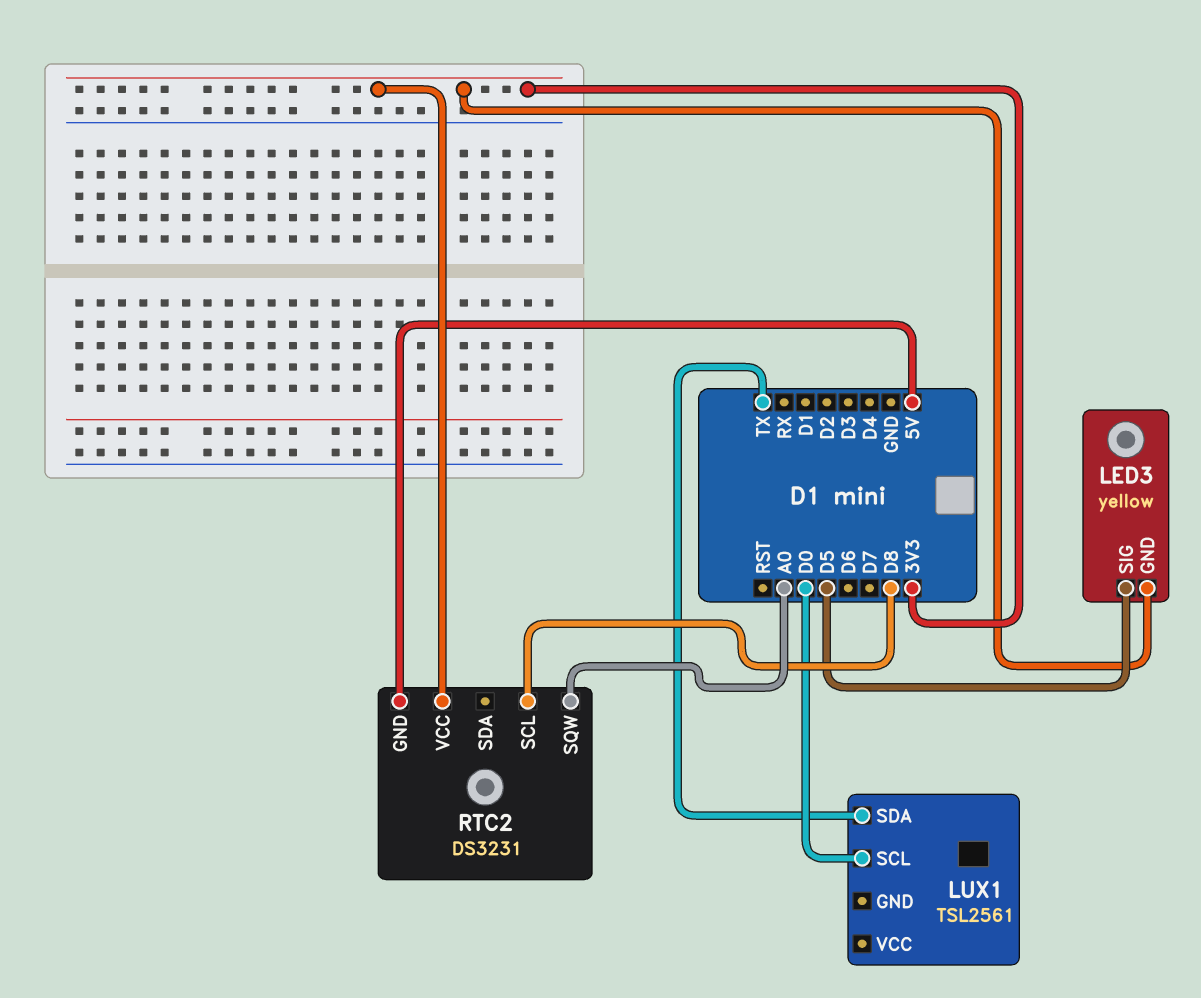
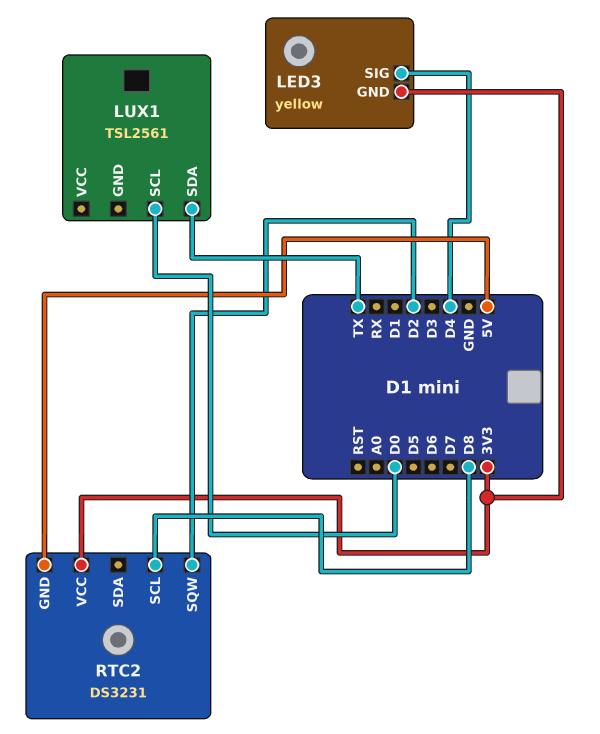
LED3 pin SIG: D5 -> D4
RTC2 pin SQW: A0 -> D2

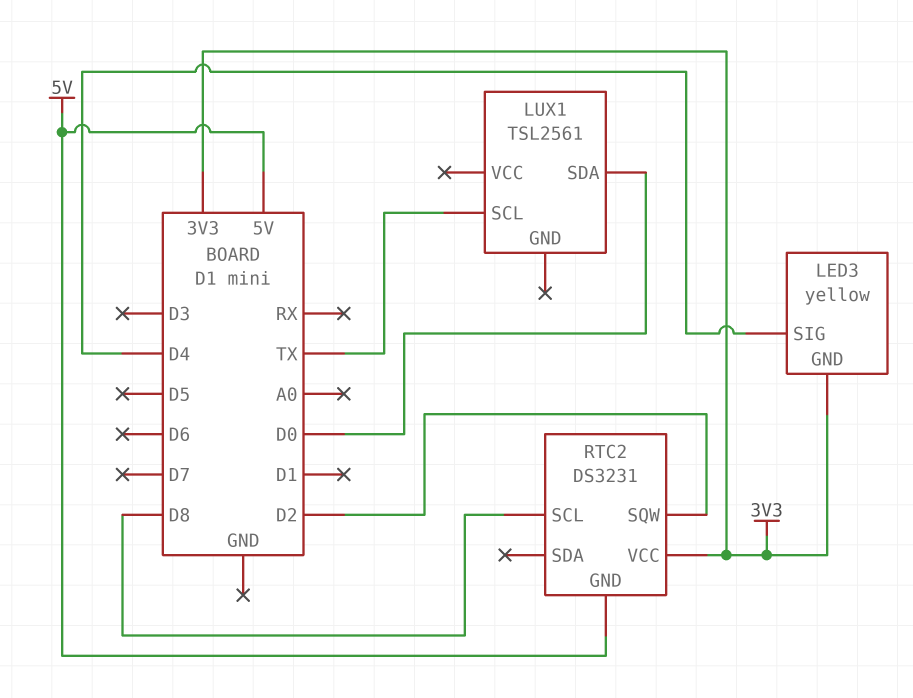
LUX1 pin SCL: D0 -> TX
LUX1 pin SDA: TX -> D0

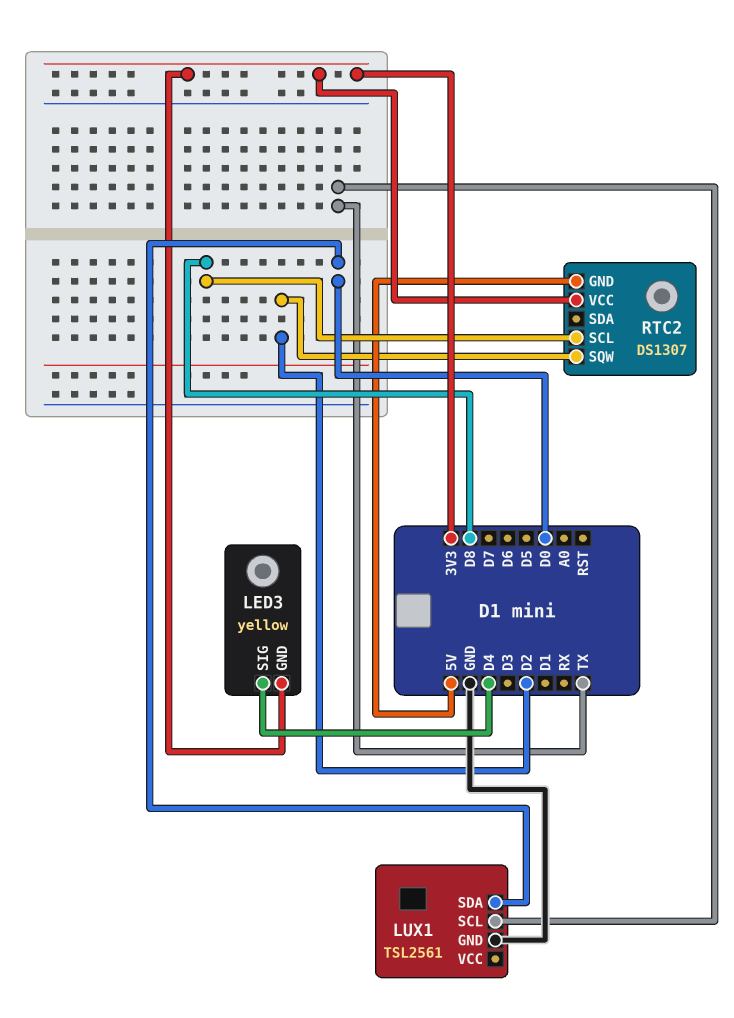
LUX1 pin GND: none -> GND
RTC2: DS3231 -> DS1307

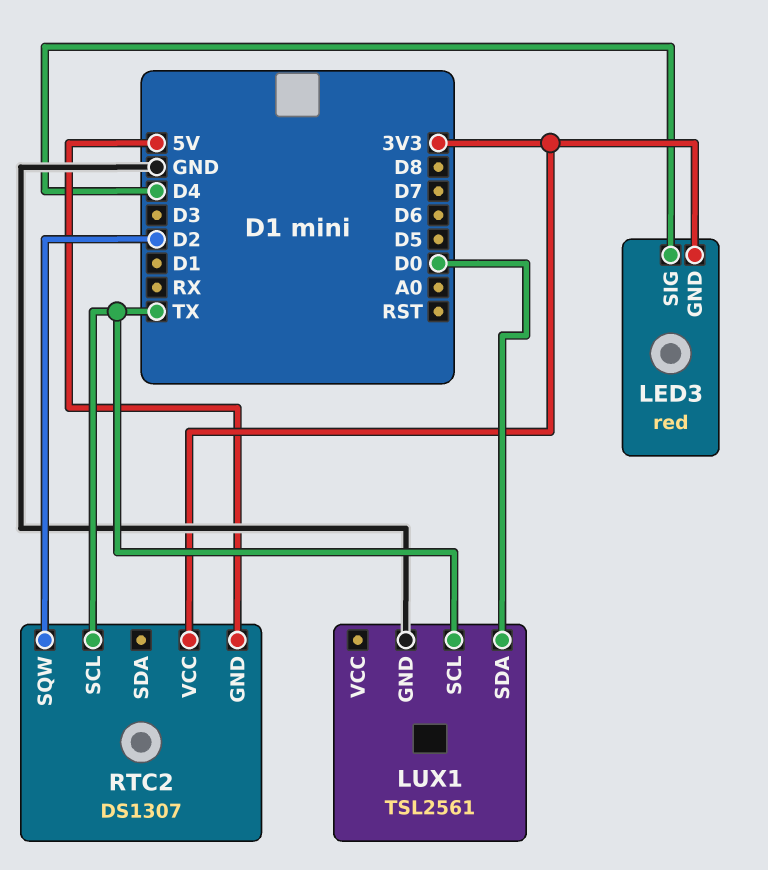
LED3: yellow -> red
RTC2 pin SCL: D8 -> TX

